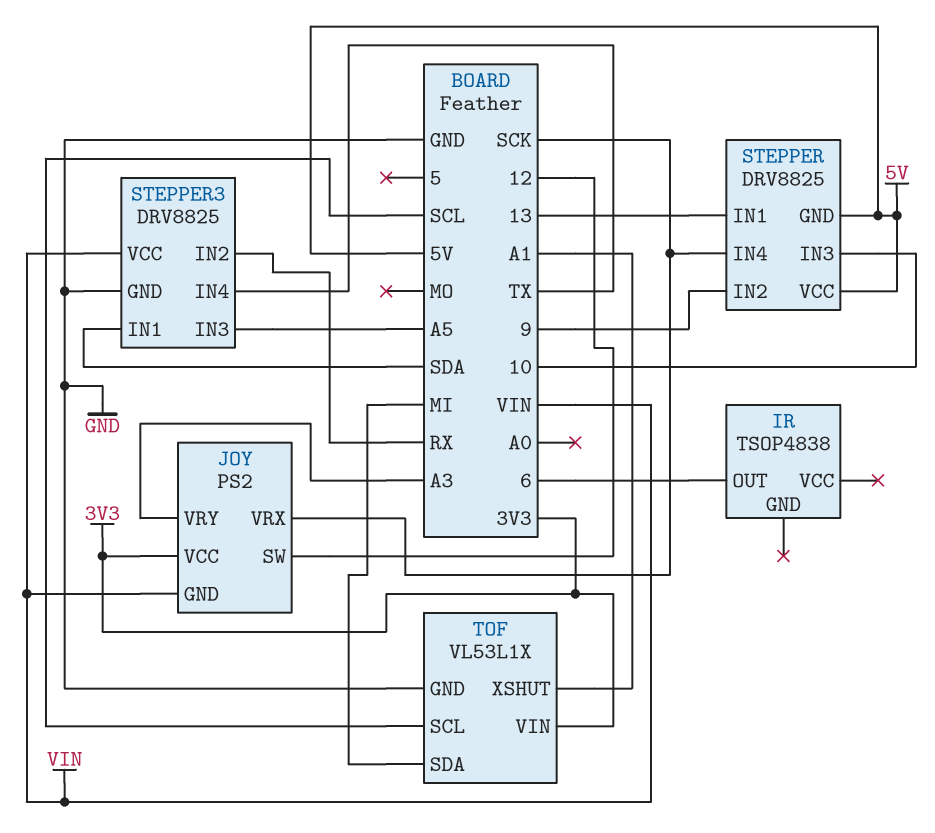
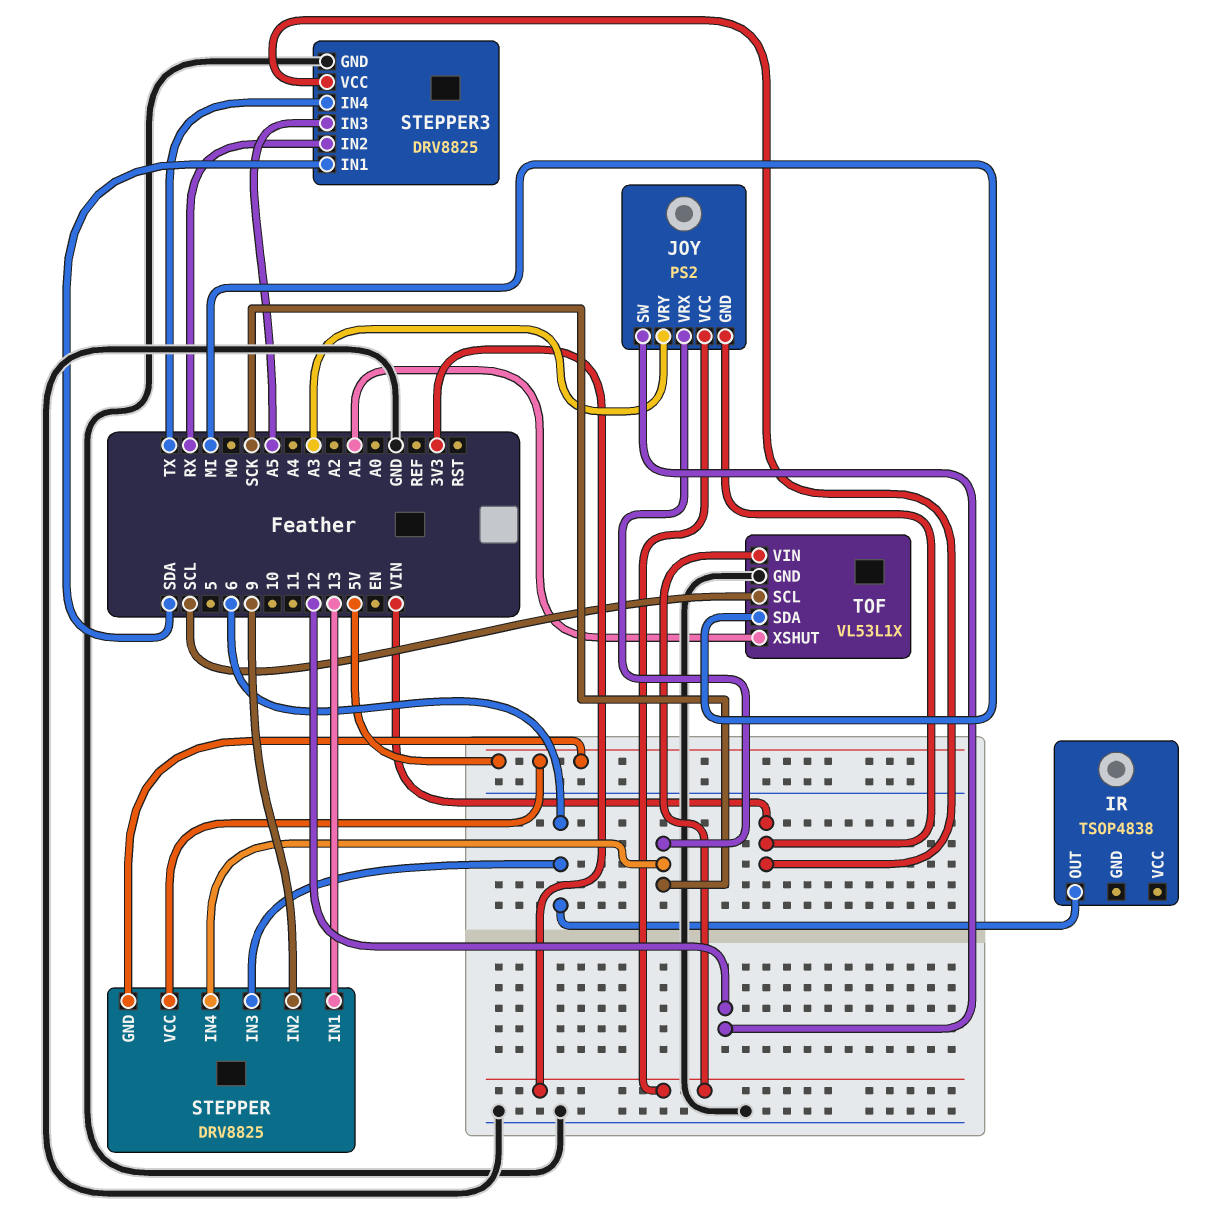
STEPPER pin IN3: 10 -> 6

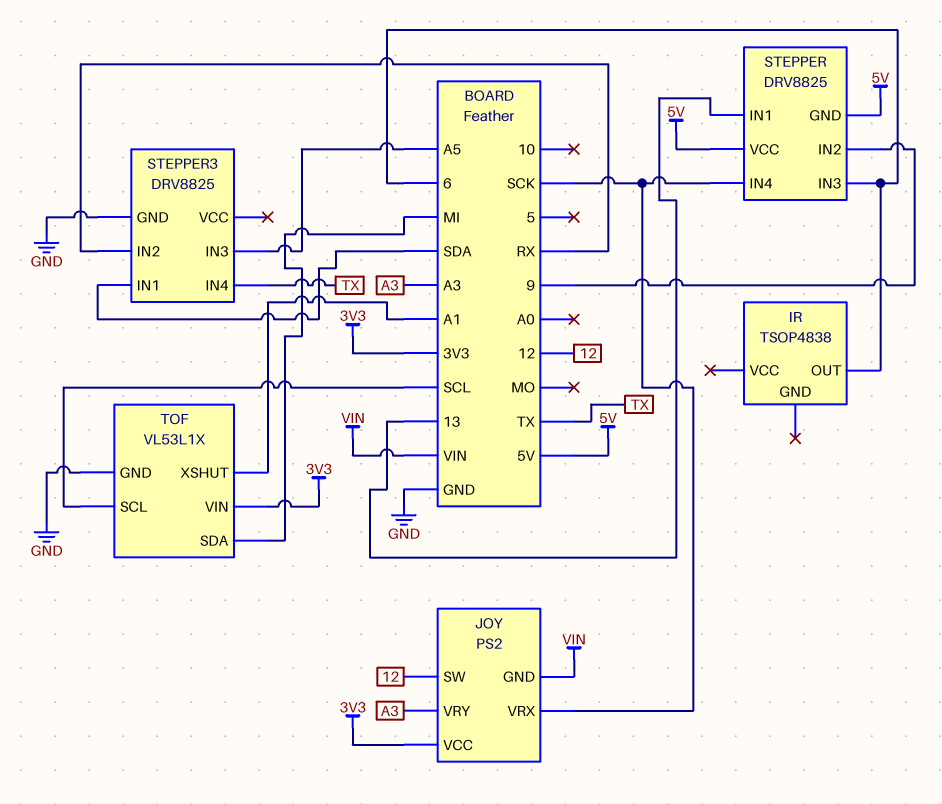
STEPPER3 pin VCC: VIN -> none

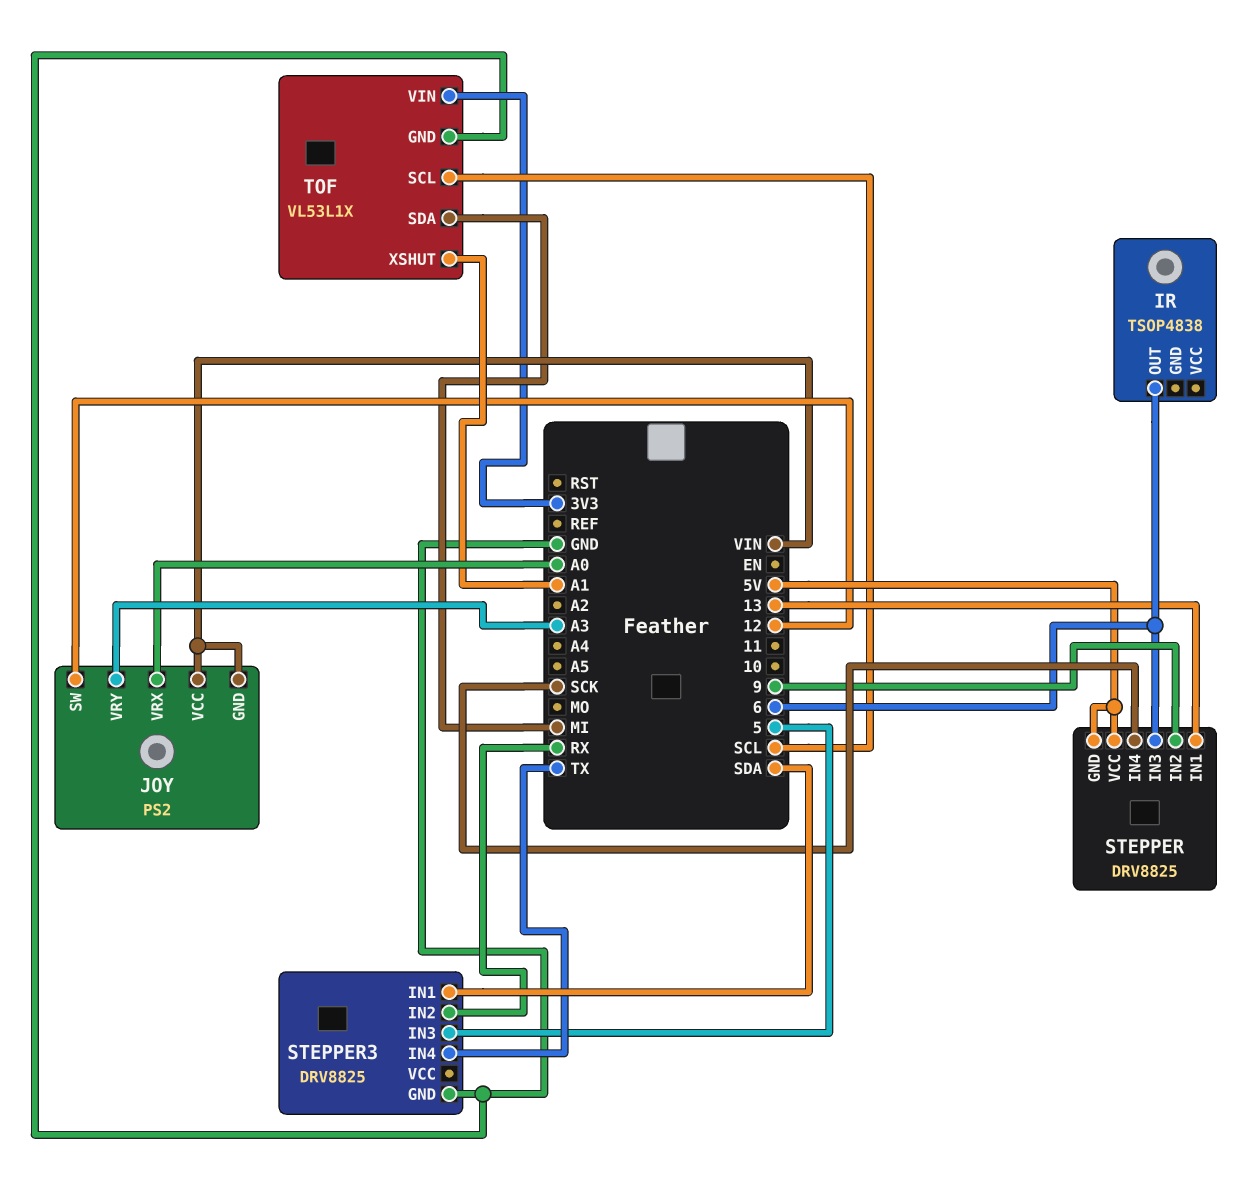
JOY pin VCC: 3V3 -> VIN
JOY pin VRX: SCK -> A0
STEPPER3 pin IN3: A5 -> 5

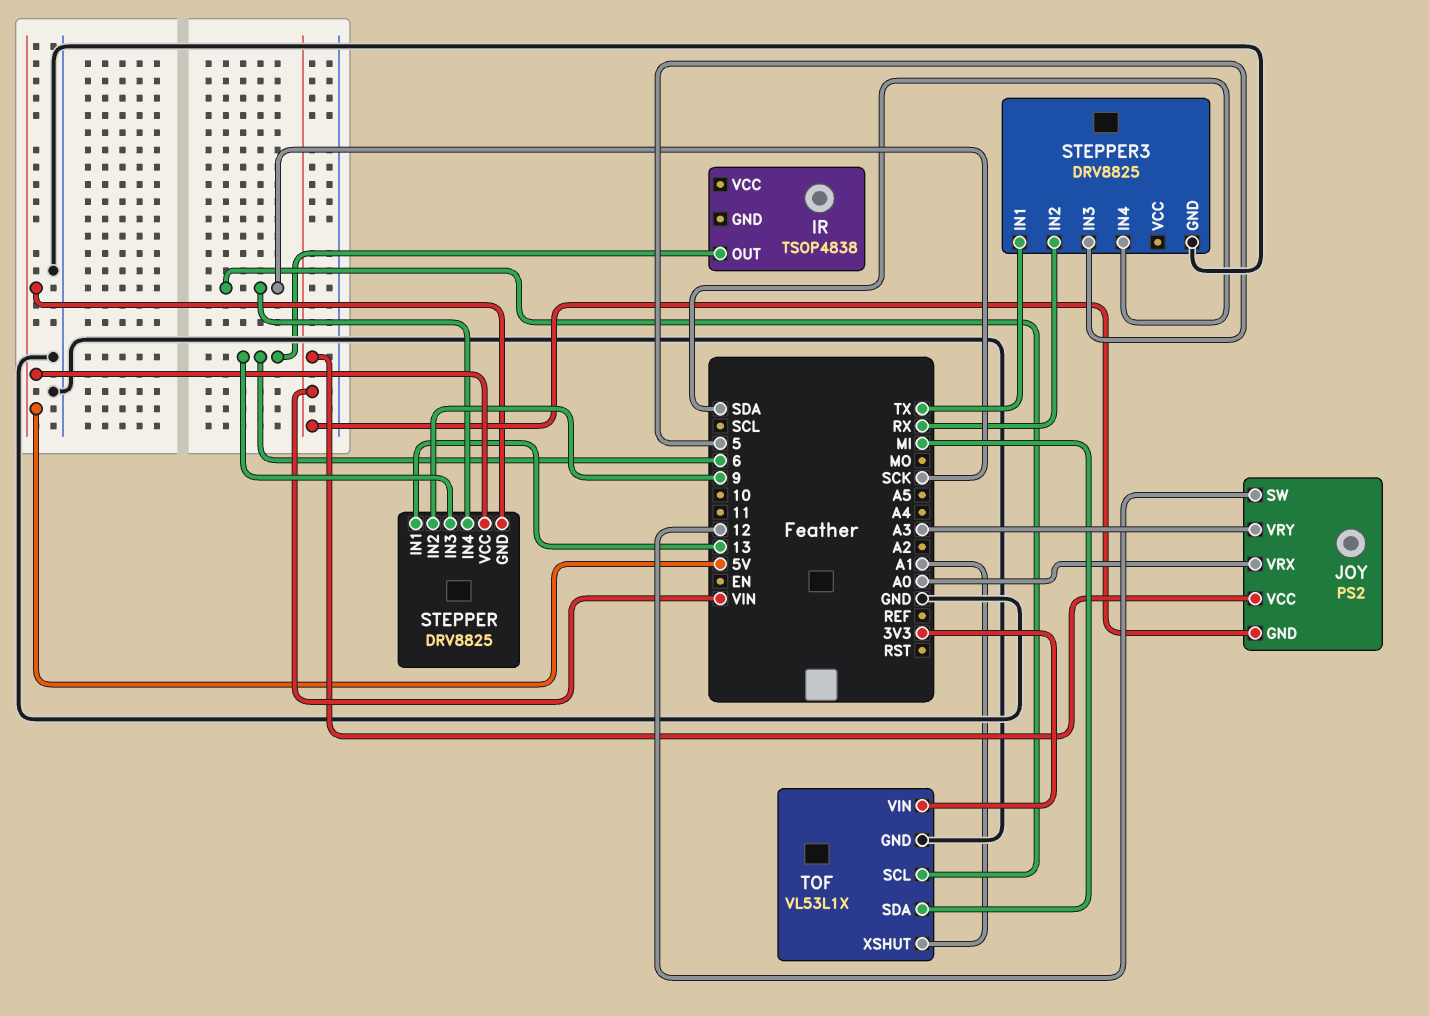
STEPPER3 pin IN1: SDA -> TX
STEPPER3 pin IN4: TX -> SDA
TOF pin SCL: SCL -> SCK

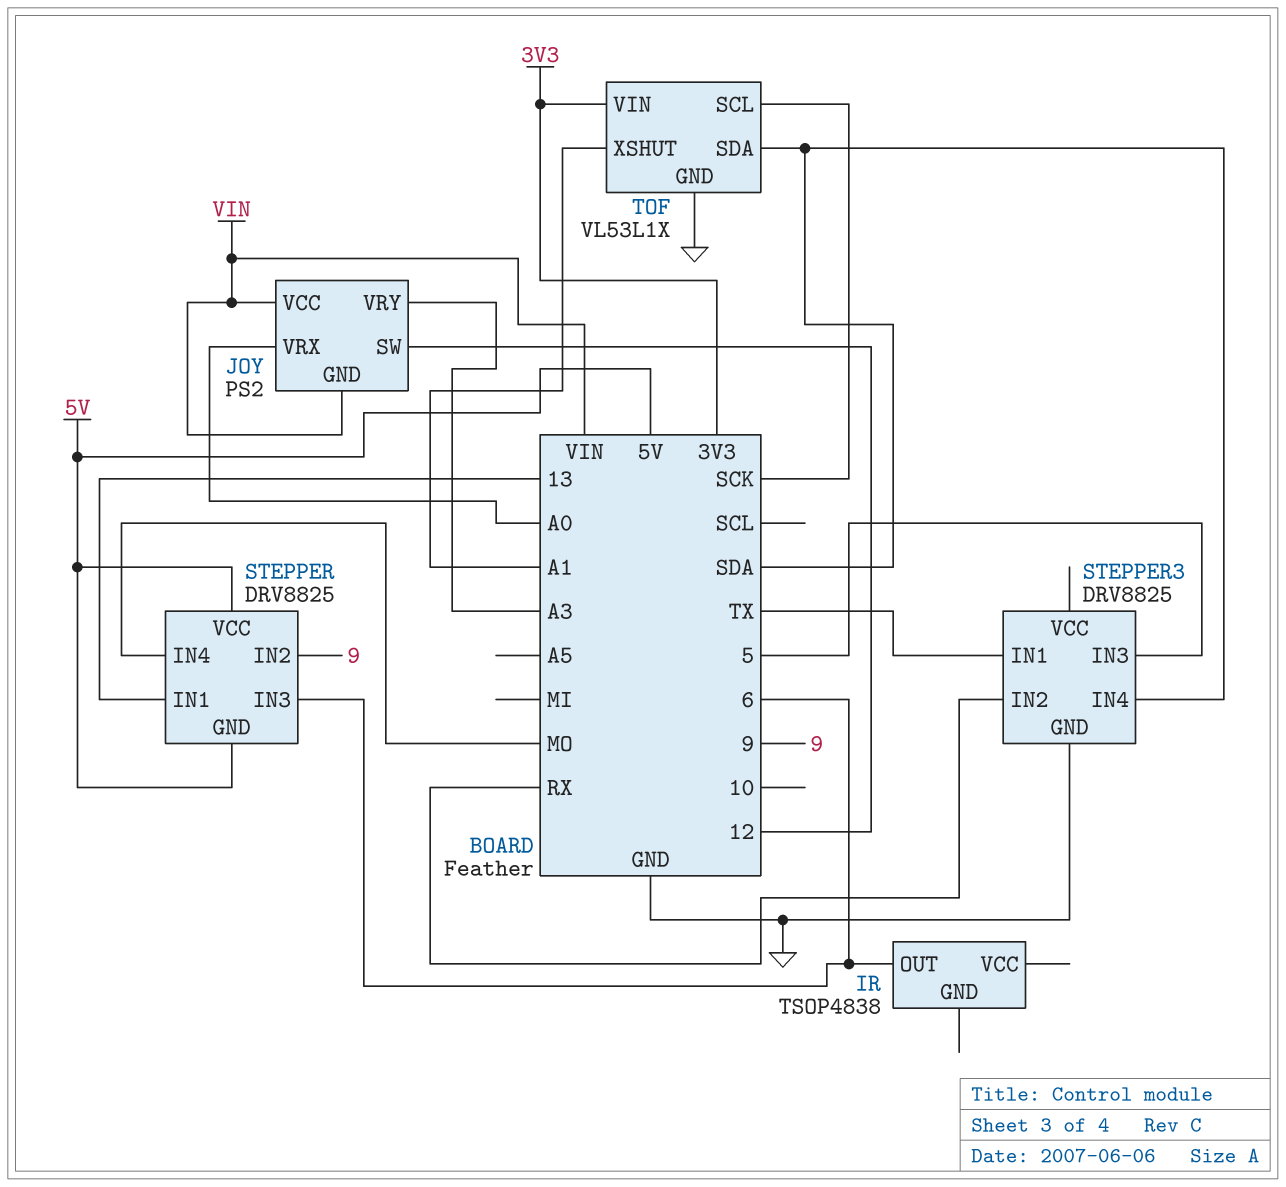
STEPPER pin IN4: SCK -> MO
TOF pin SDA: MI -> SDA

